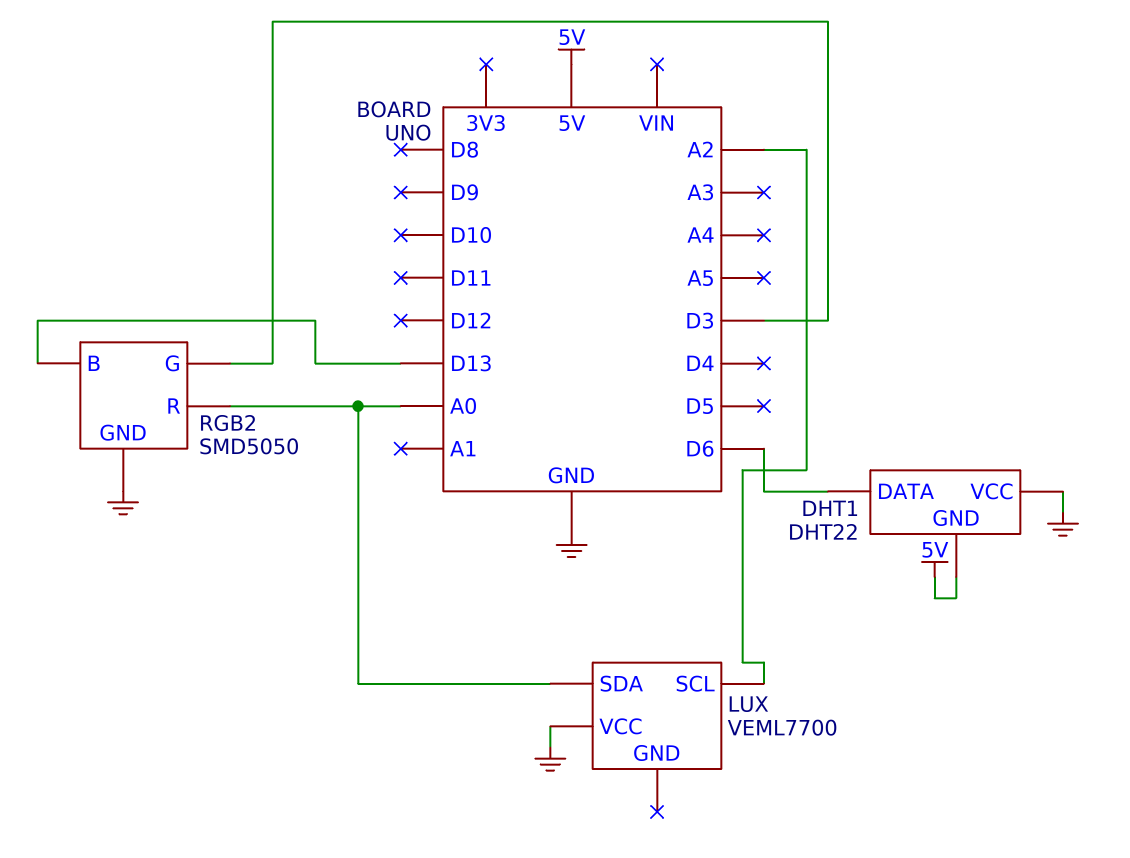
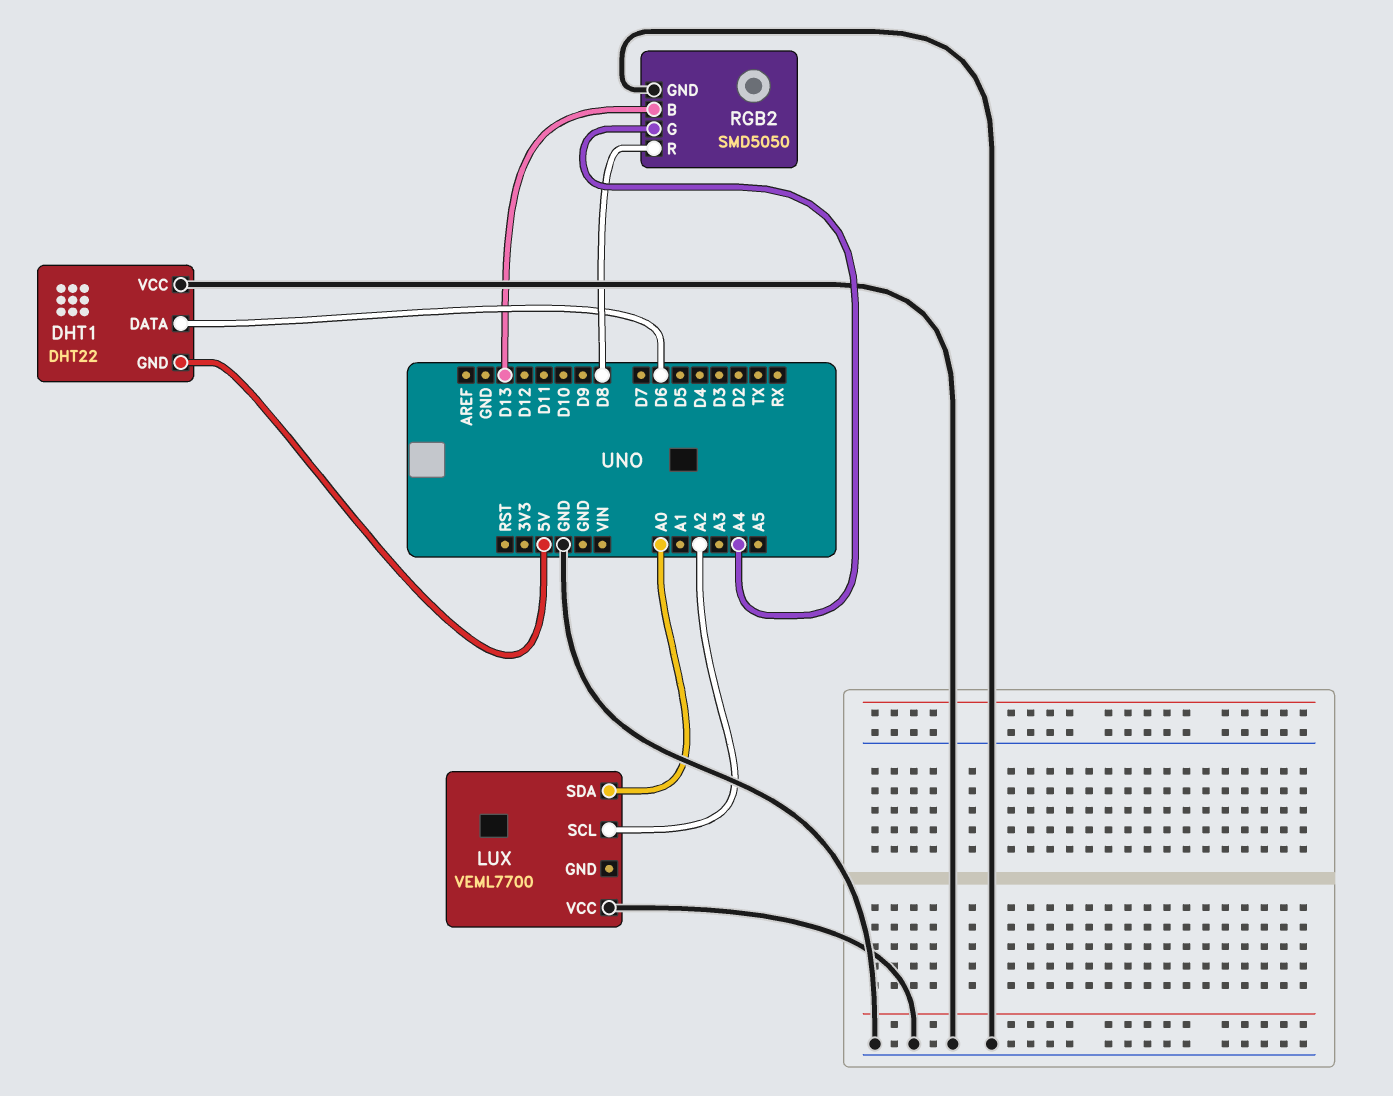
RGB2 pin G: D3 -> A4
RGB2 pin R: A0 -> D8

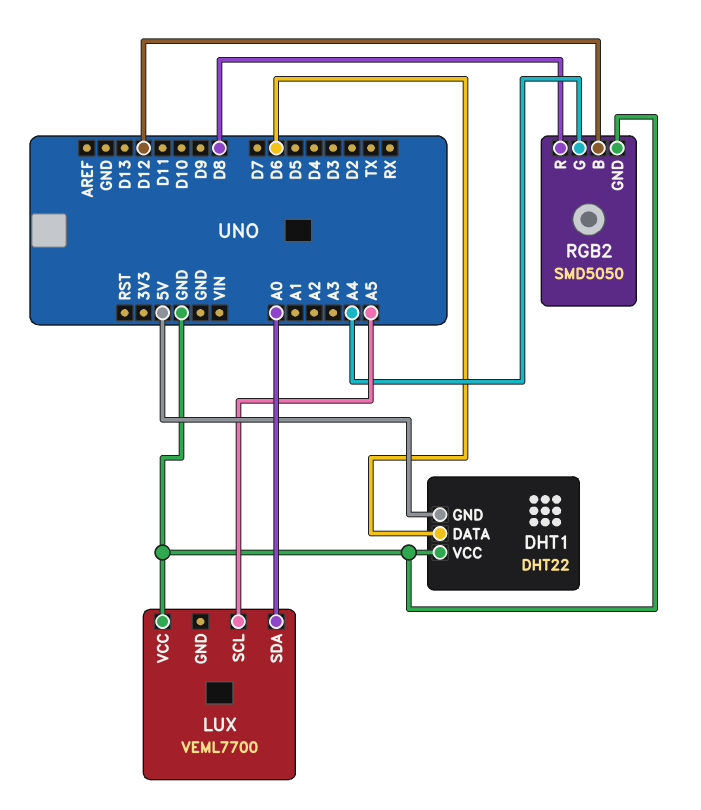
LUX pin SCL: A2 -> A5
RGB2 pin B: D13 -> D12

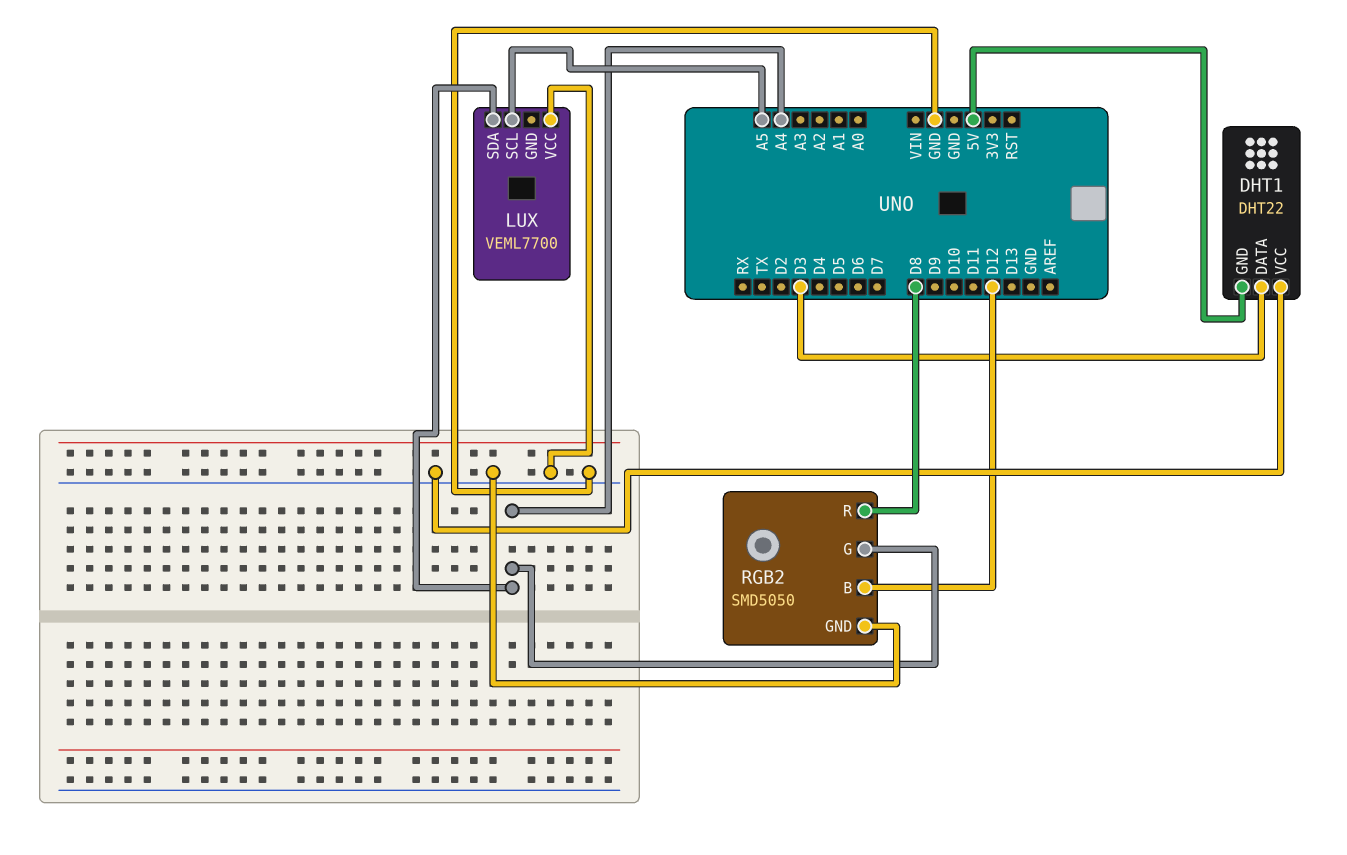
DHT1 pin DATA: D6 -> D3
LUX pin SDA: A0 -> A4

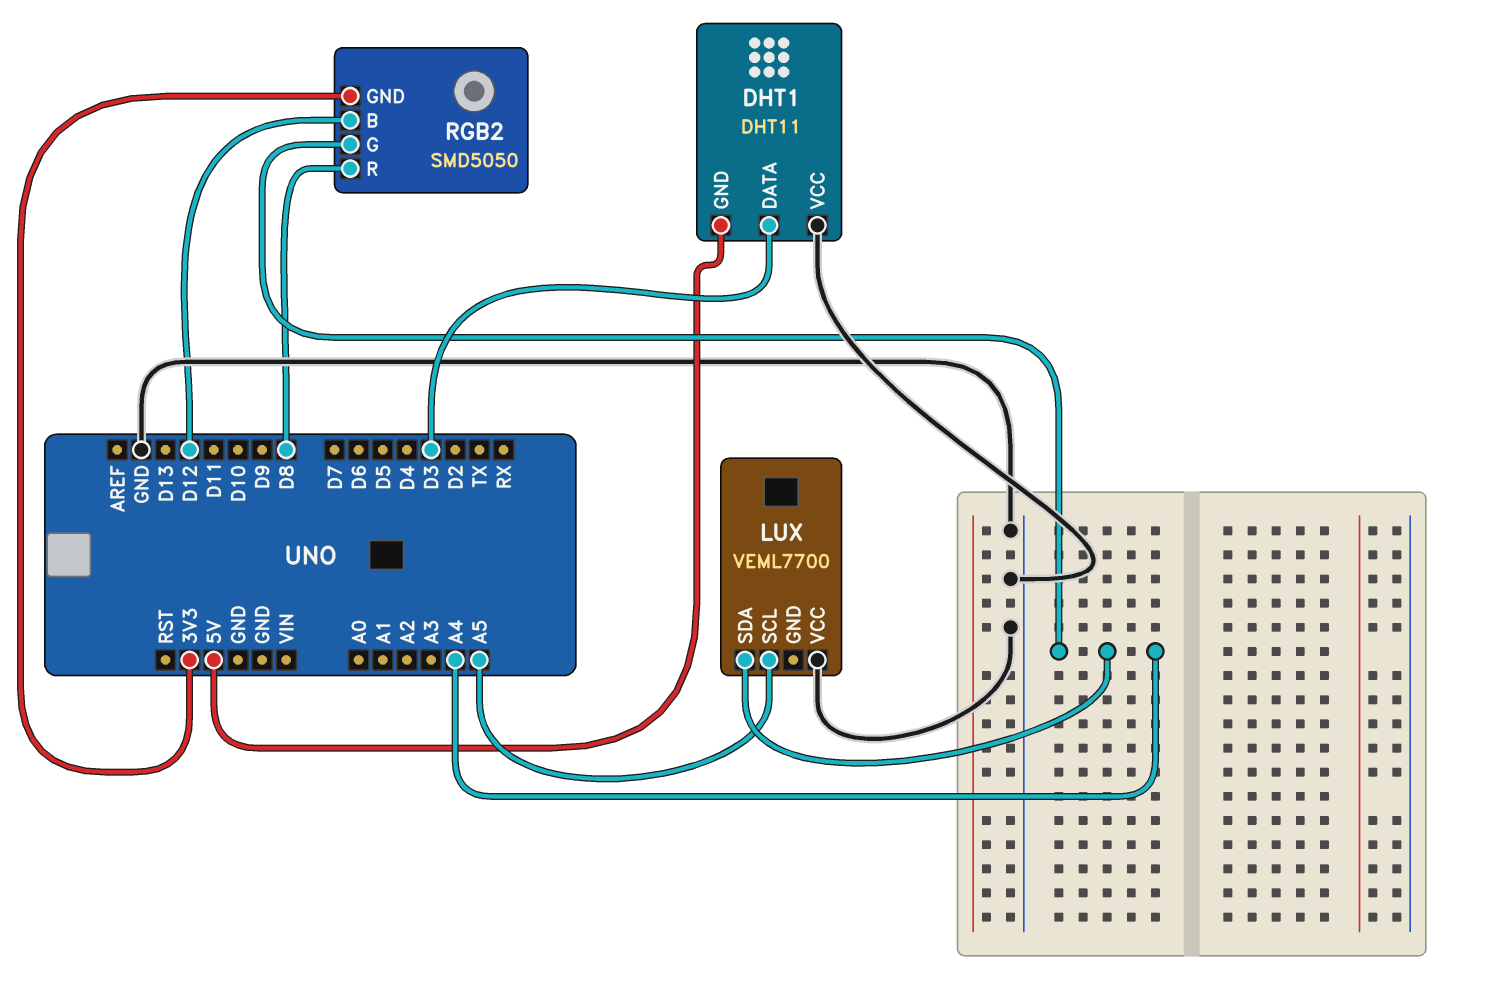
DHT1: DHT22 -> DHT11
RGB2 pin GND: GND -> 3V3

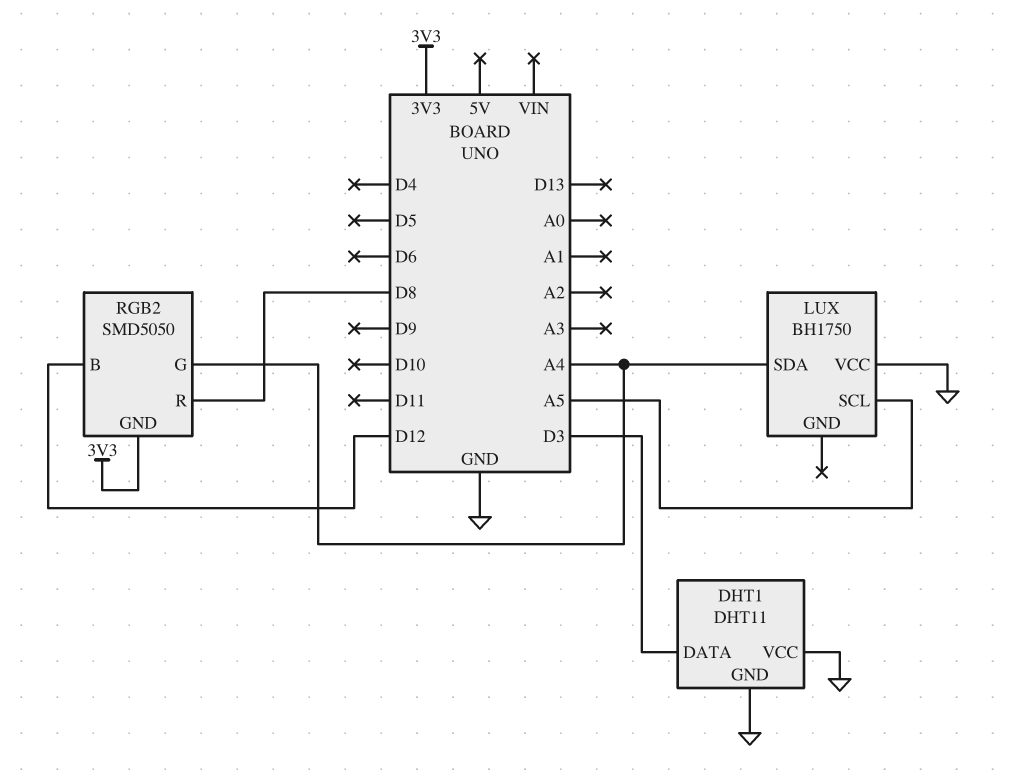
DHT1 pin GND: 5V -> GND
LUX: VEML7700 -> BH1750

